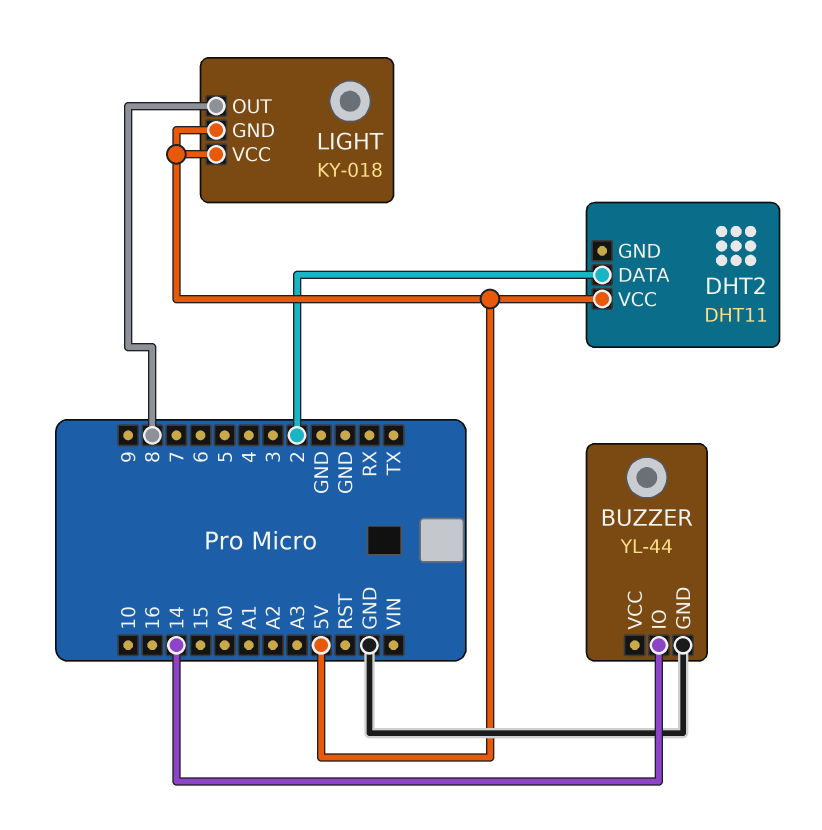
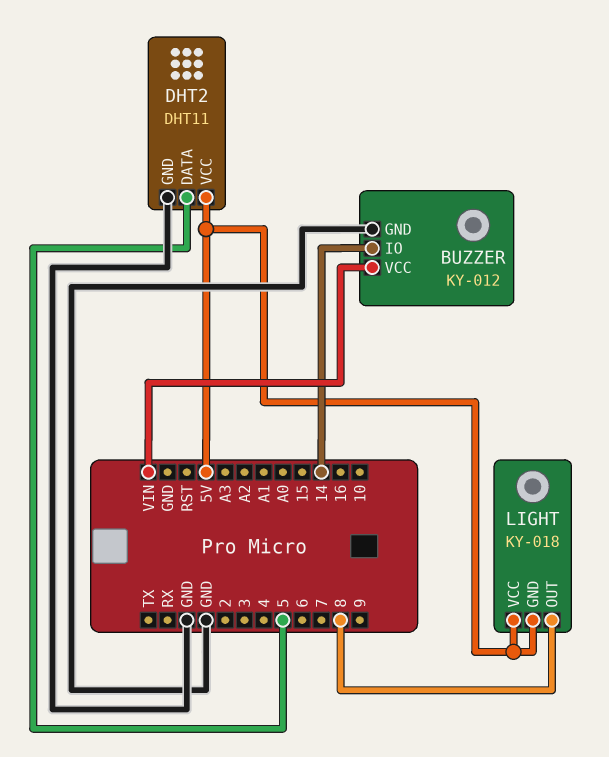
BUZZER: YL-44 -> KY-012
BUZZER pin VCC: none -> VIN
DHT2 pin DATA: 2 -> 5
DHT2 pin GND: none -> GND

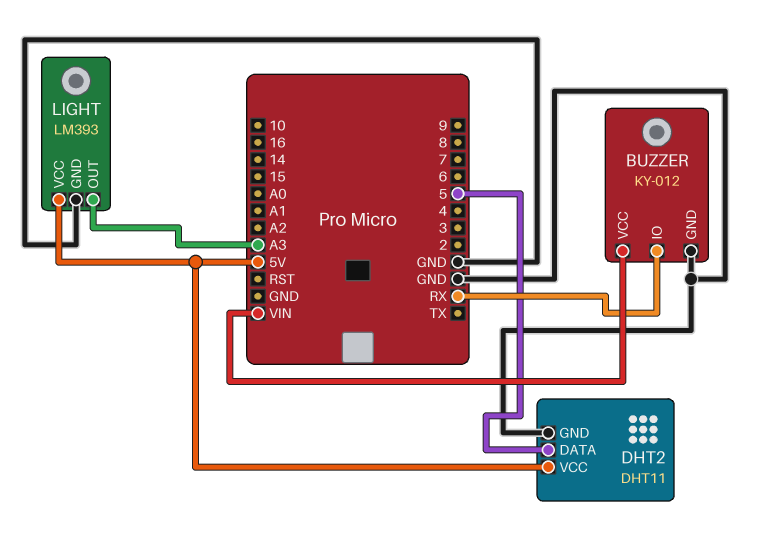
BUZZER pin IO: 14 -> RX
LIGHT: KY-018 -> LM393
LIGHT pin GND: 5V -> GND
LIGHT pin OUT: 8 -> A3

